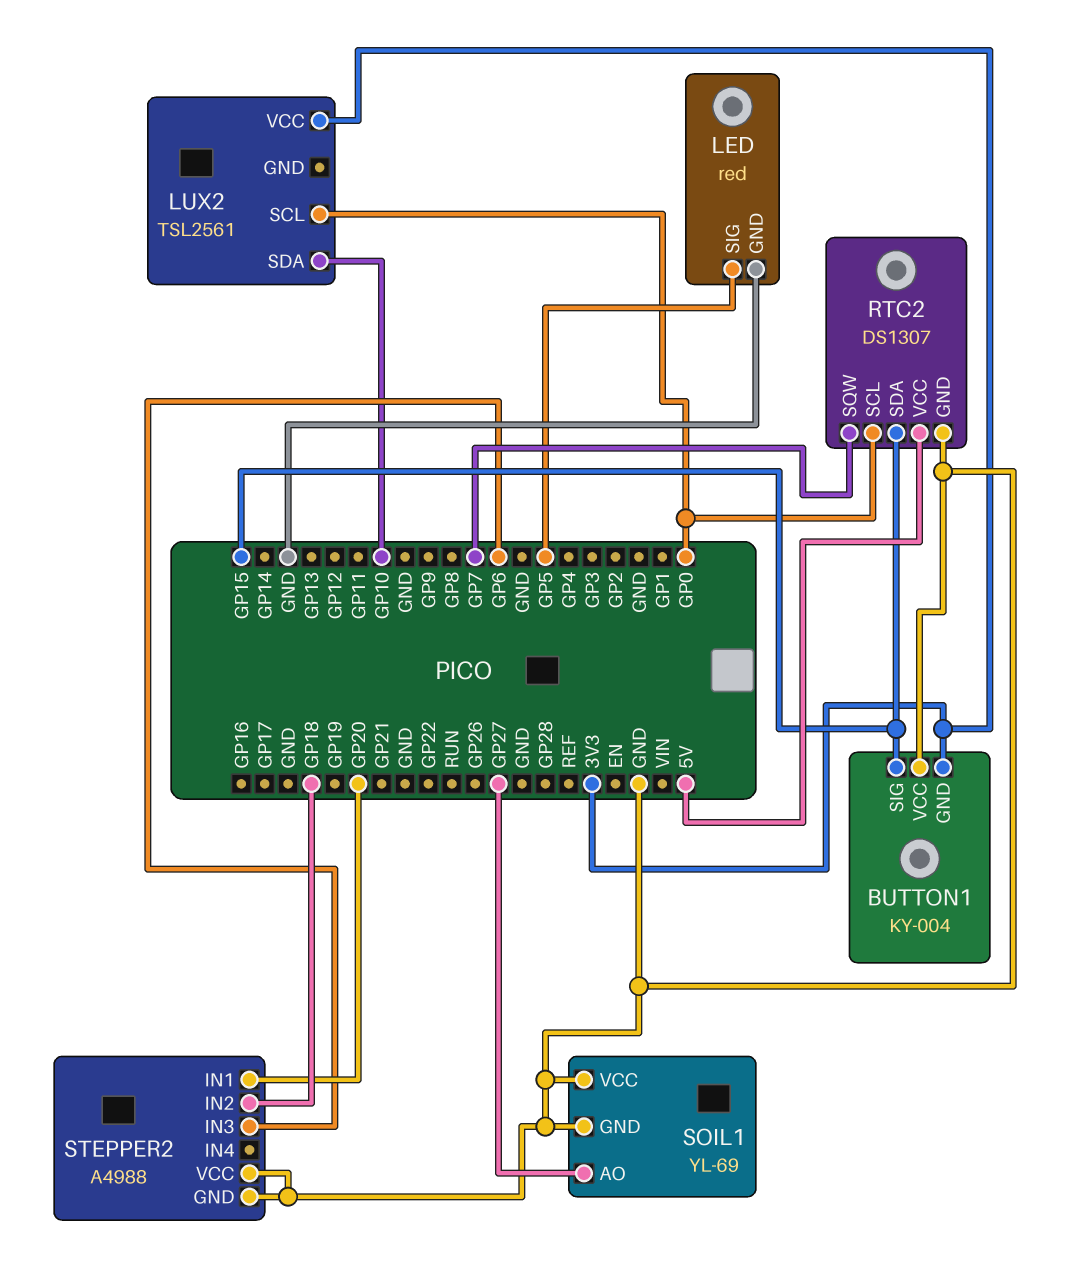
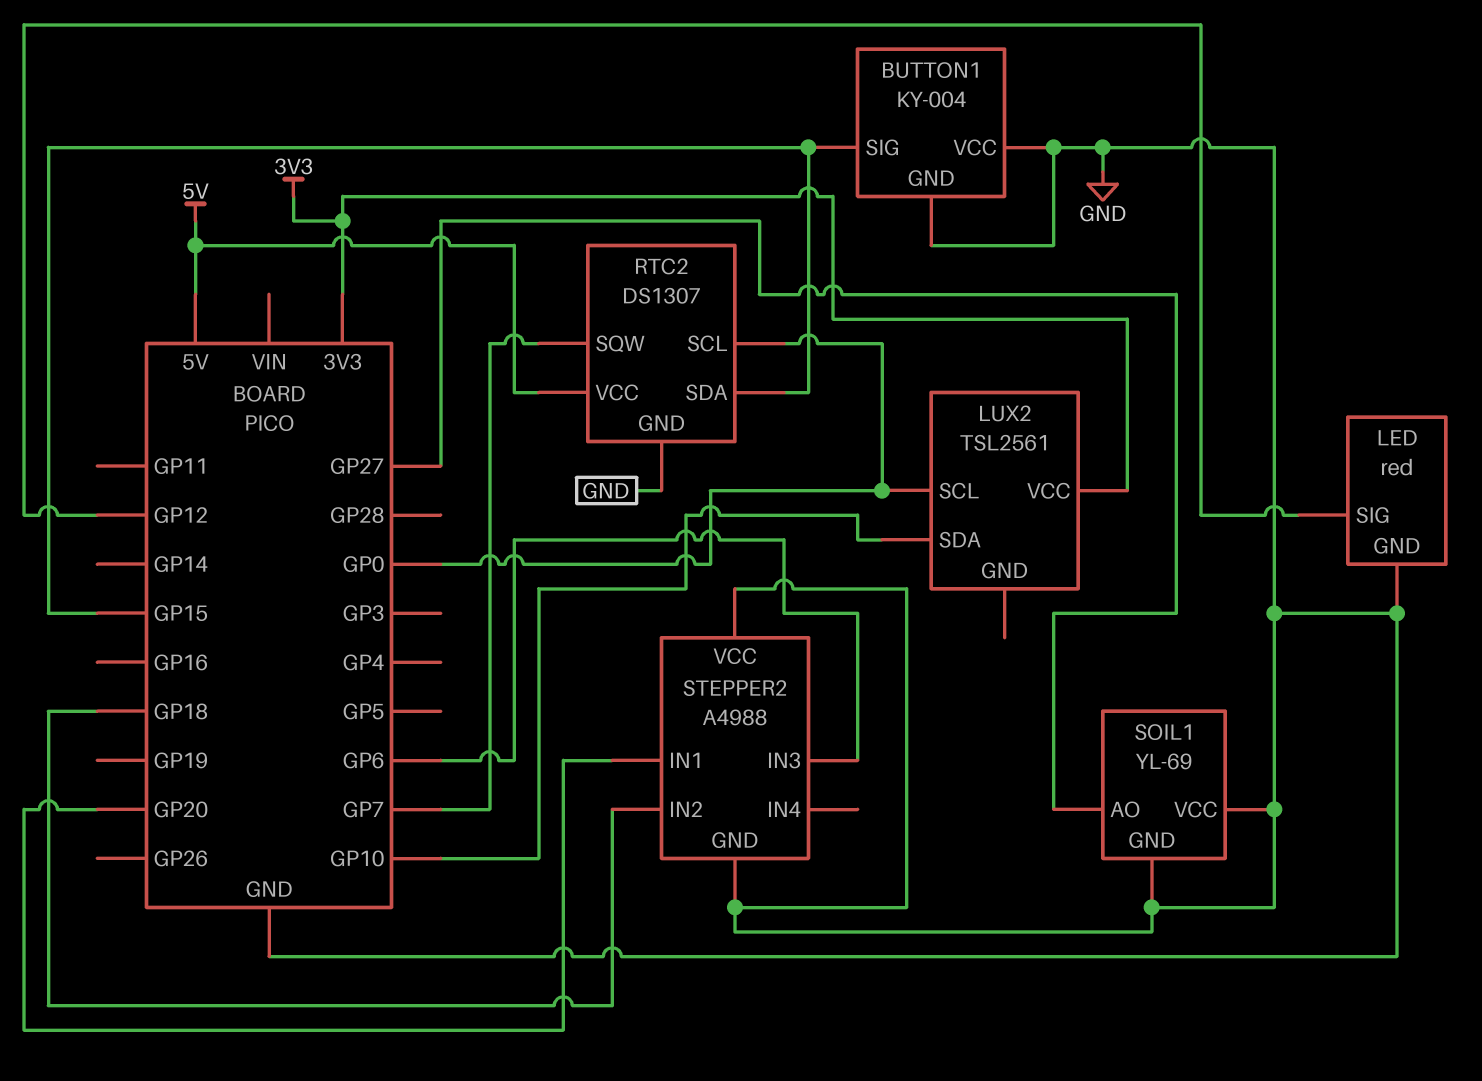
BUTTON1 pin GND: 3V3 -> GND
LED pin SIG: GP5 -> GP12

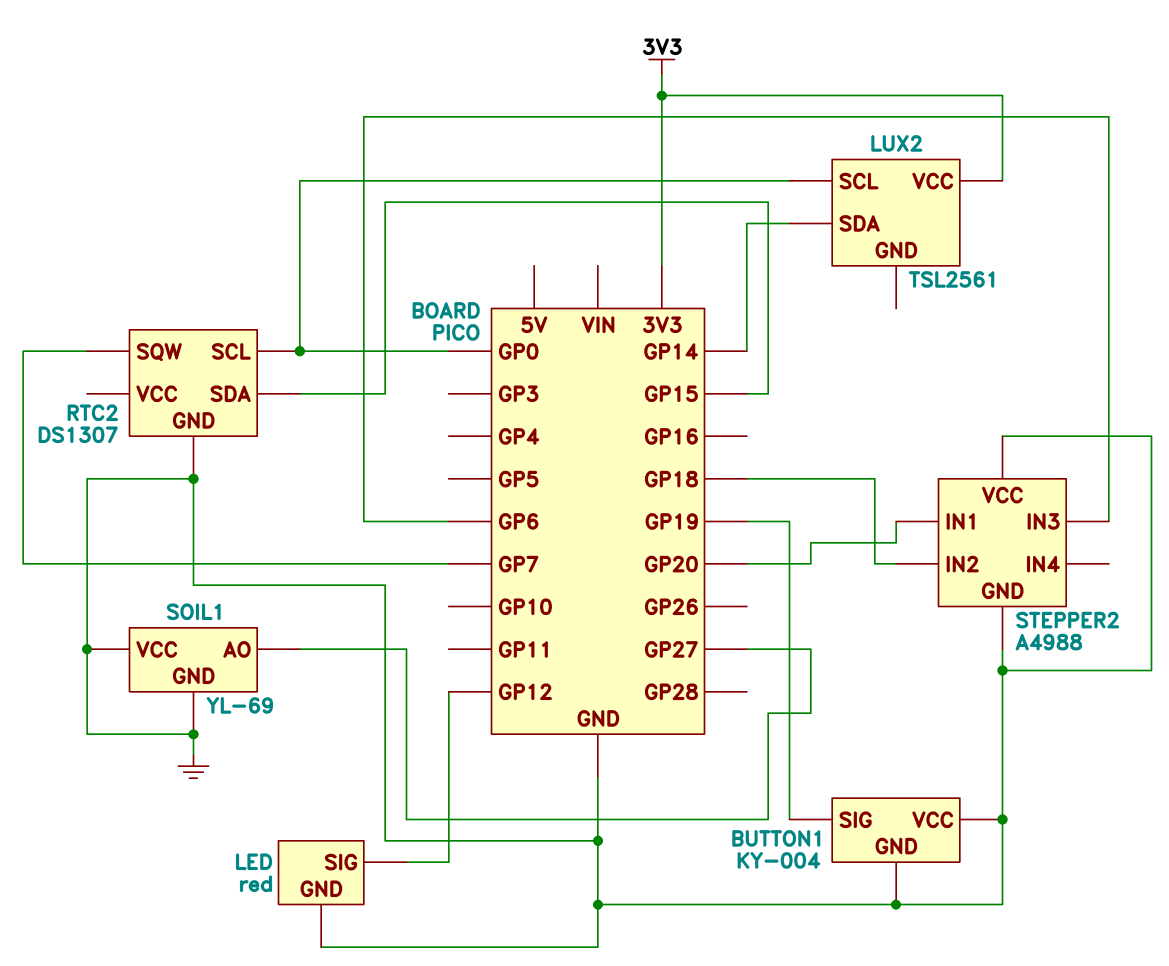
BUTTON1 pin SIG: GP15 -> GP19
LUX2 pin SDA: GP10 -> GP14
RTC2 pin VCC: 5V -> none

